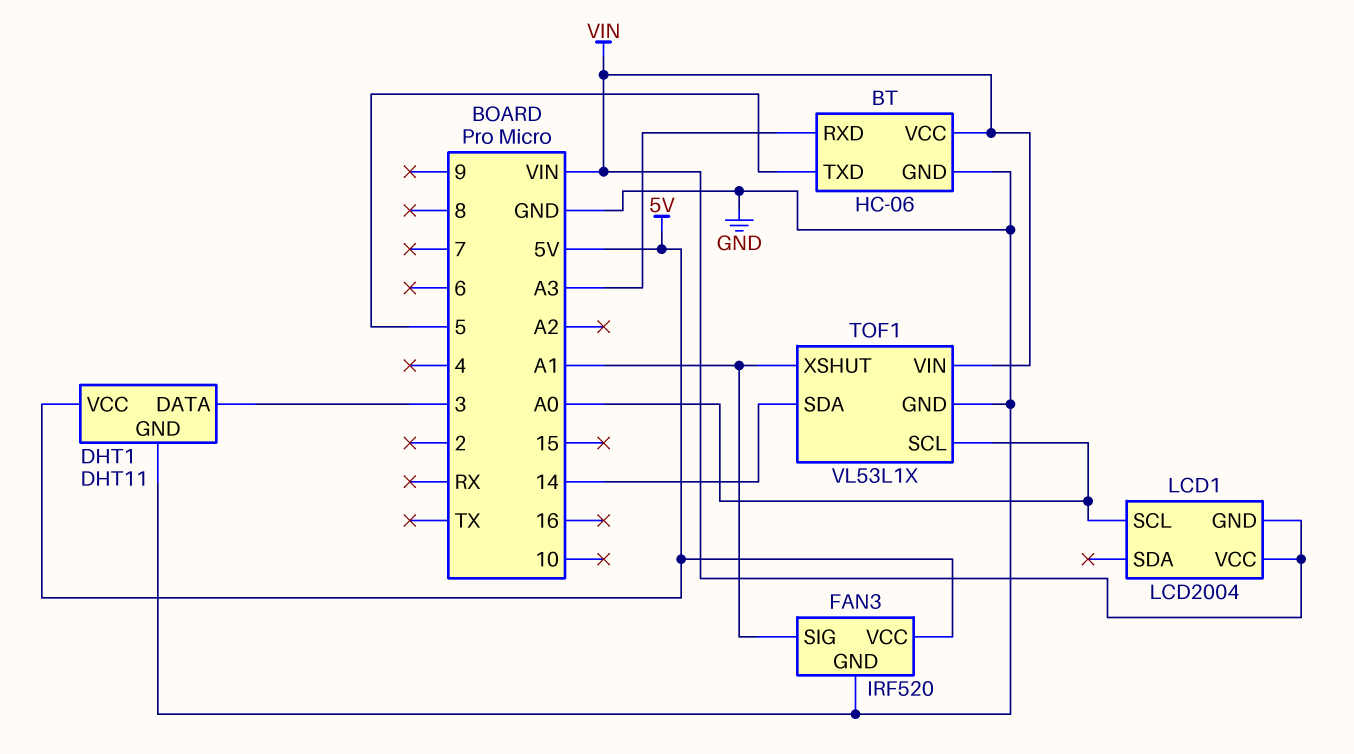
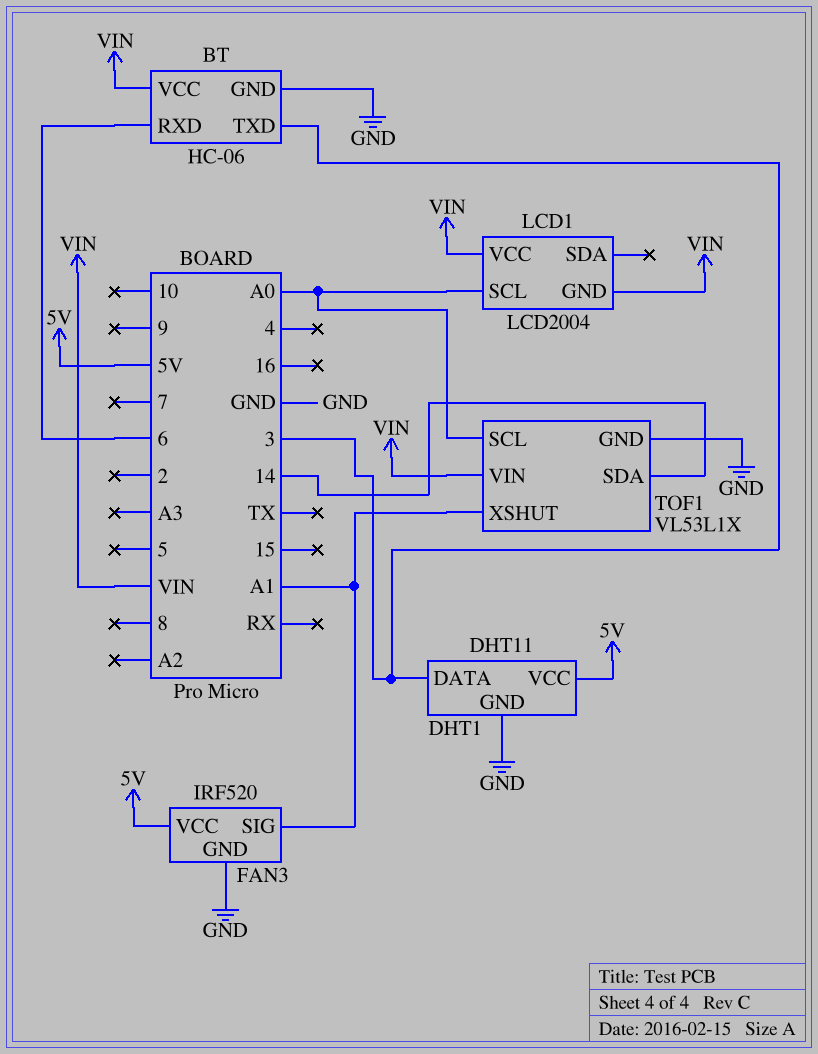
BT pin RXD: A3 -> 6
BT pin TXD: 5 -> 3

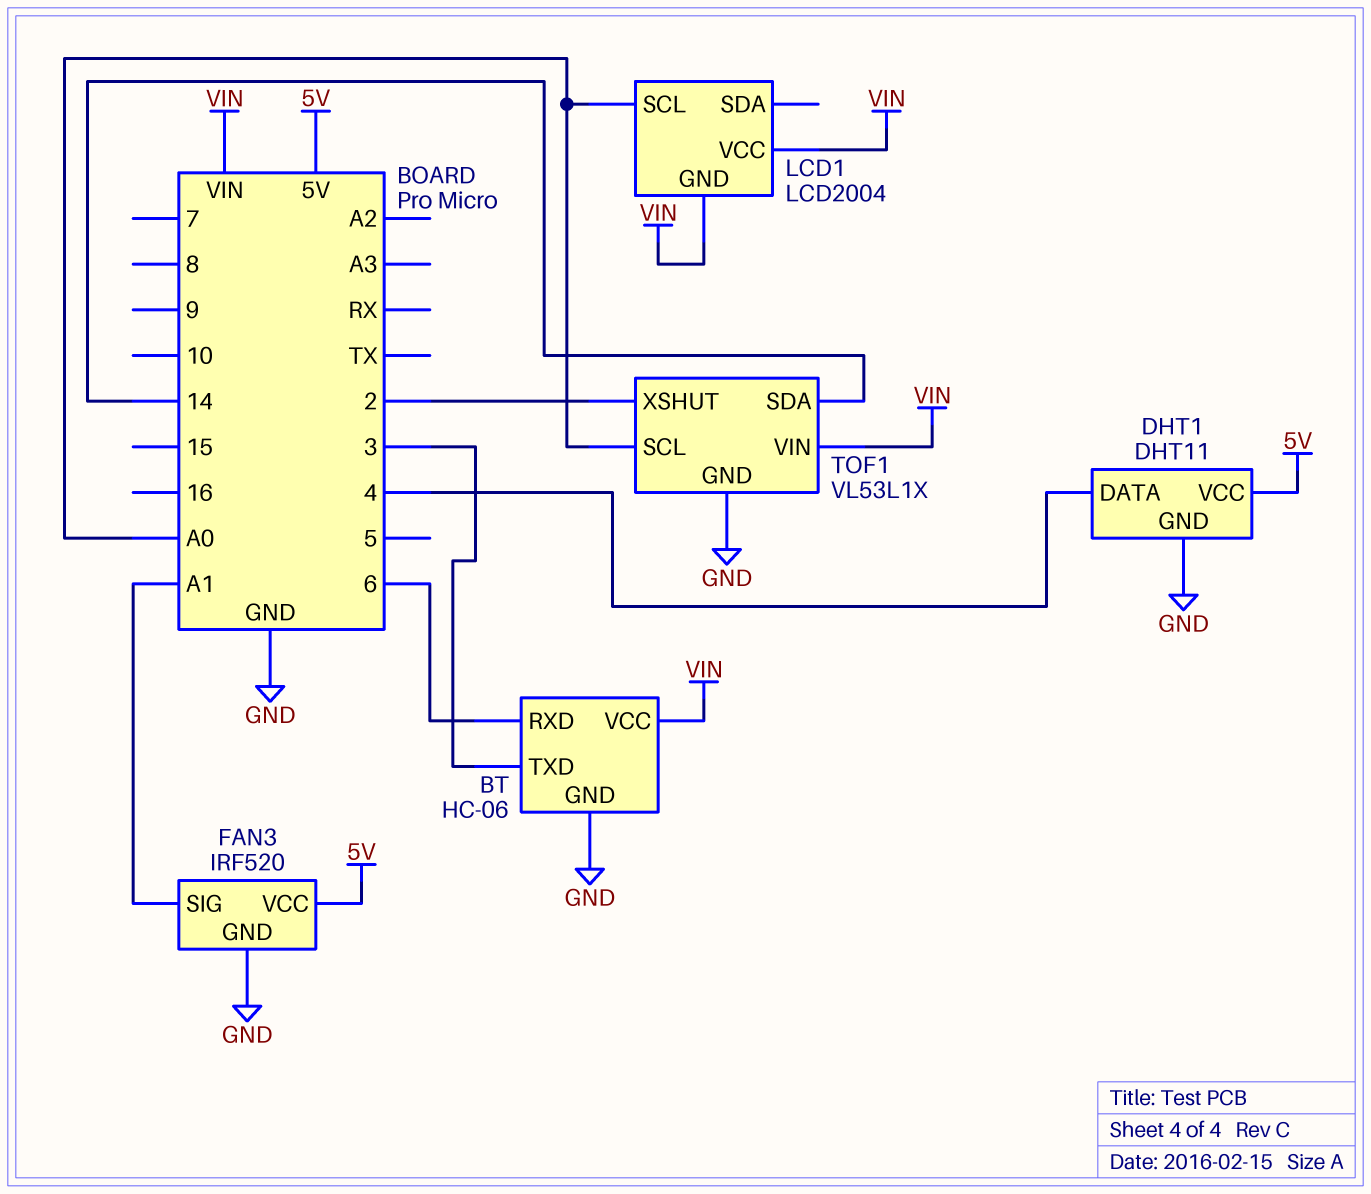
DHT1 pin DATA: 3 -> 4
TOF1 pin XSHUT: A1 -> 2

